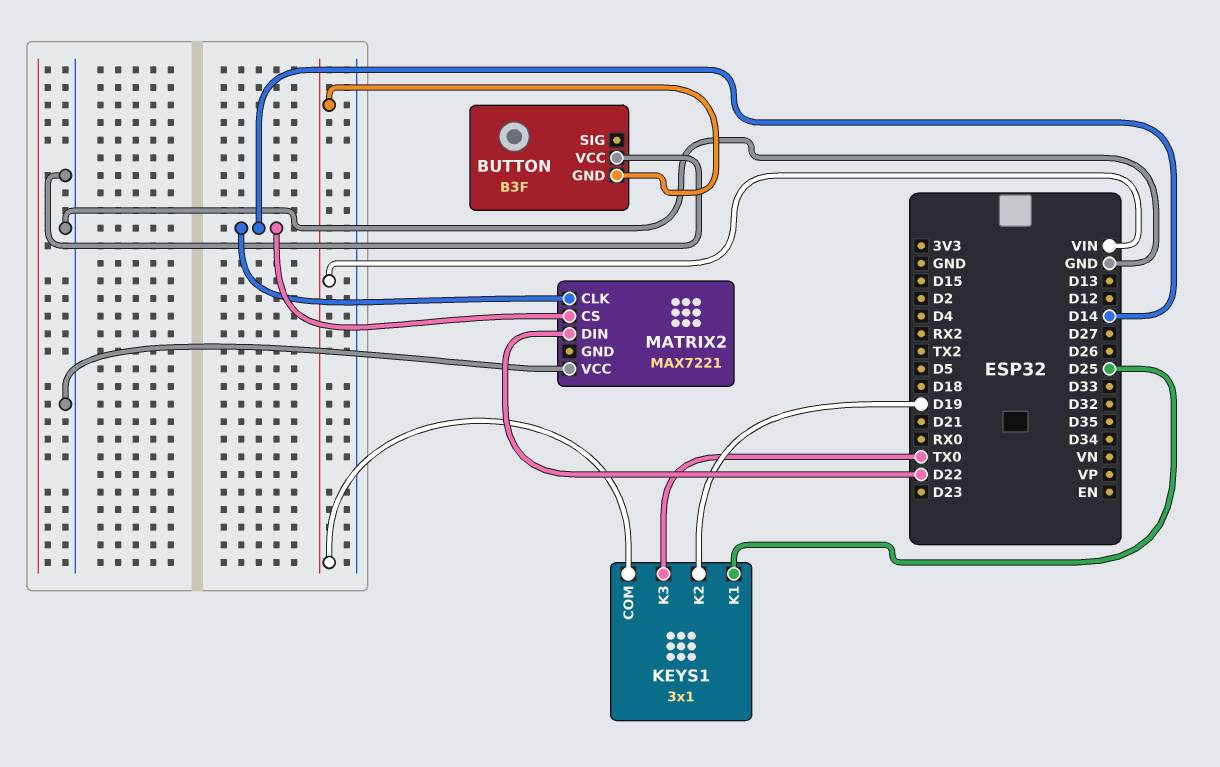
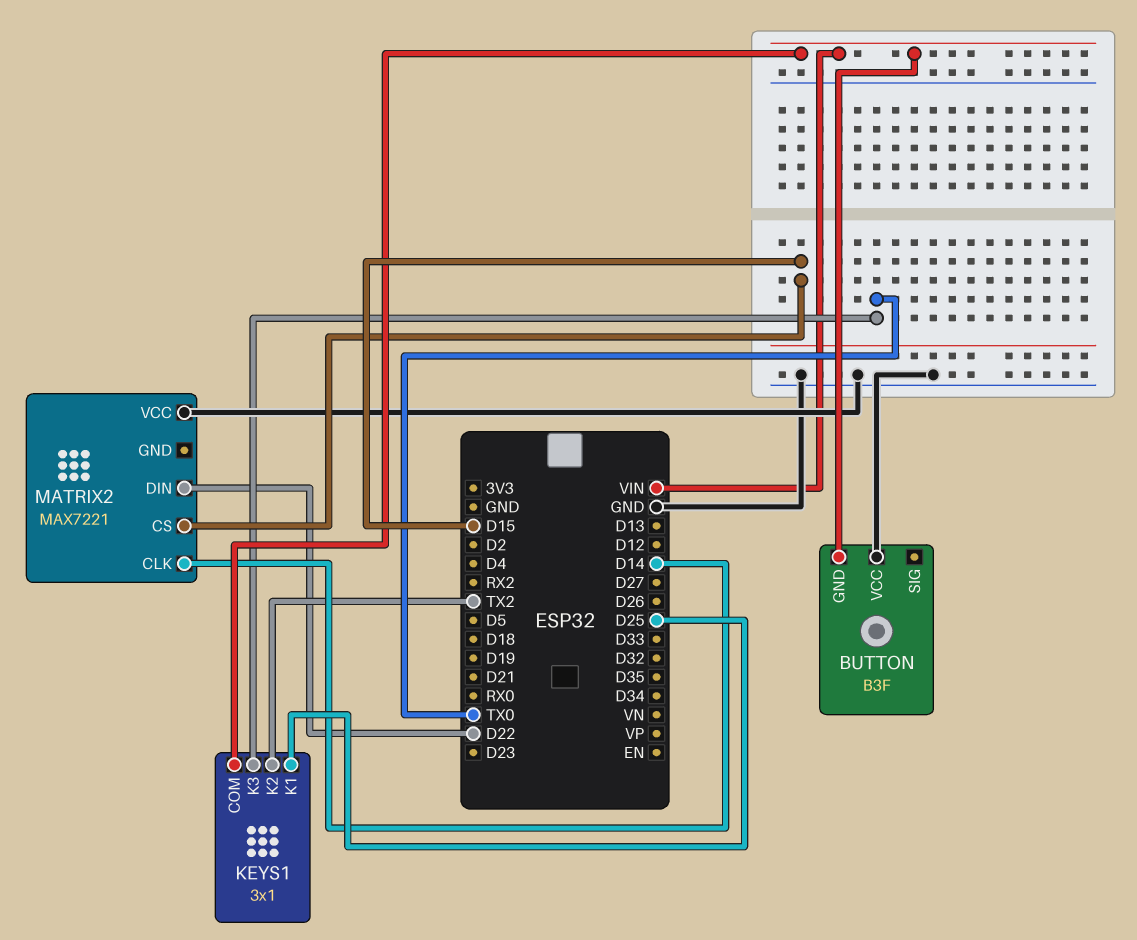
KEYS1 pin K2: D19 -> TX2
MATRIX2 pin CS: D14 -> D15

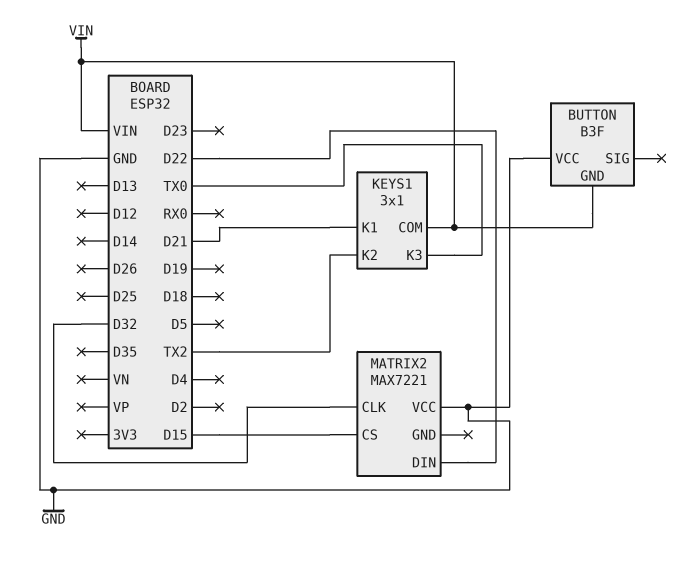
KEYS1 pin K1: D25 -> D21
MATRIX2 pin CLK: D14 -> D32

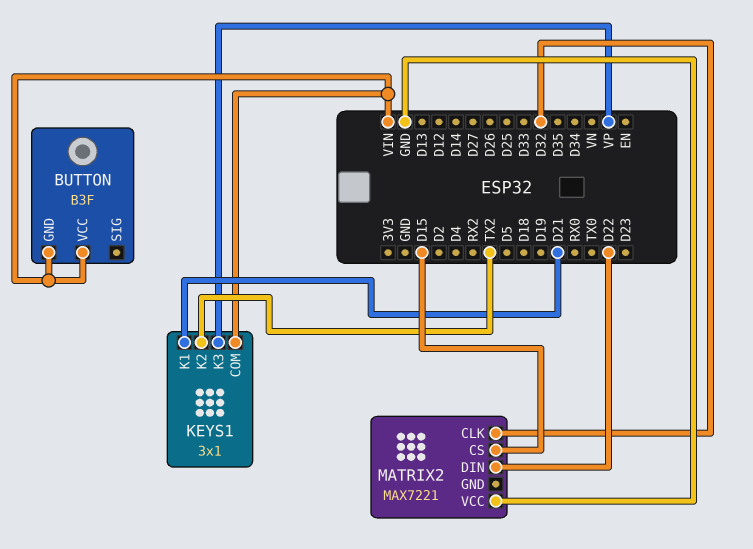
BUTTON pin VCC: GND -> VIN
KEYS1 pin K3: TX0 -> VP

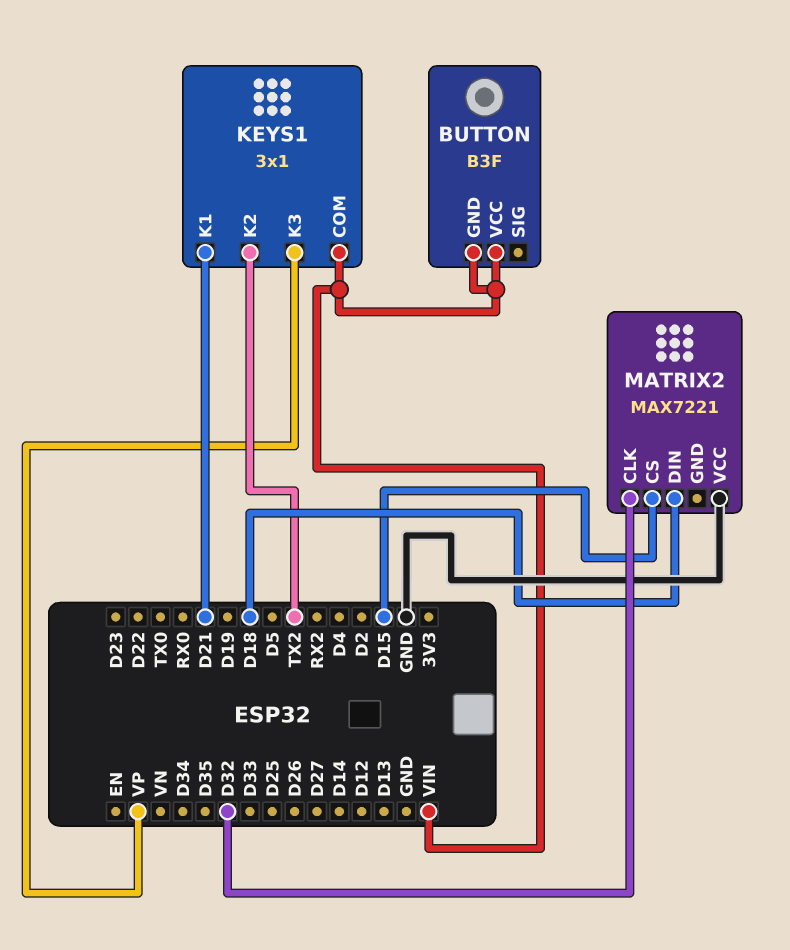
MATRIX2 pin DIN: D22 -> D18

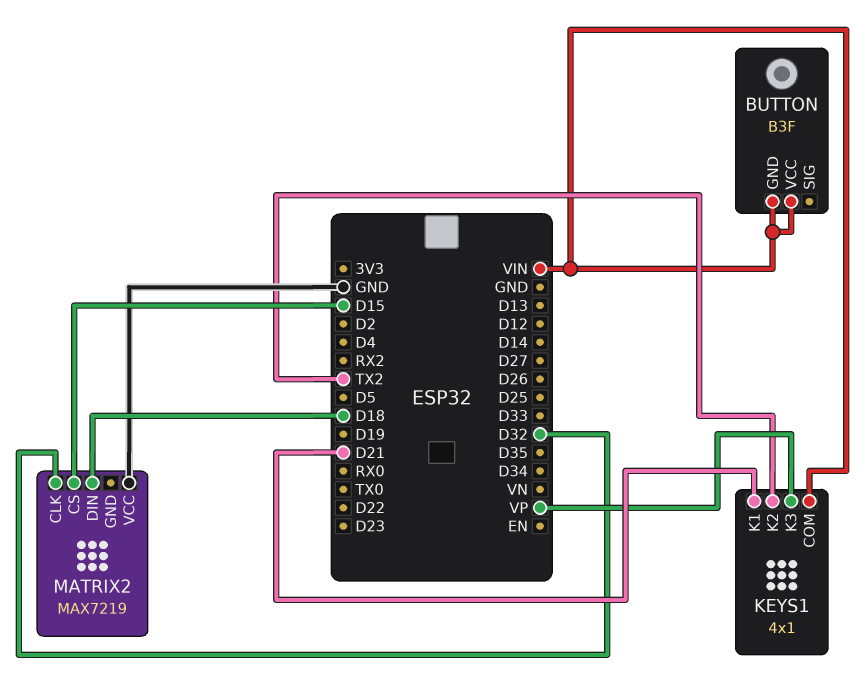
KEYS1: 3x1 -> 4x1
MATRIX2: MAX7221 -> MAX7219

